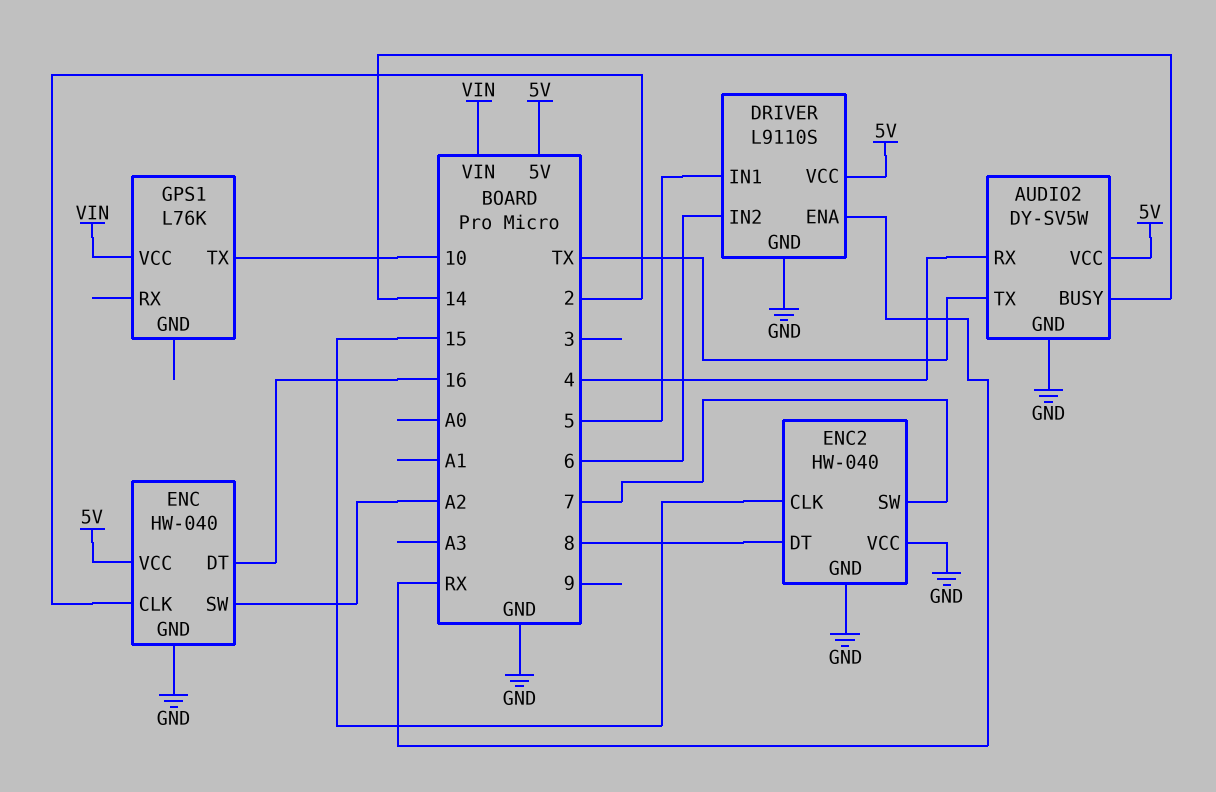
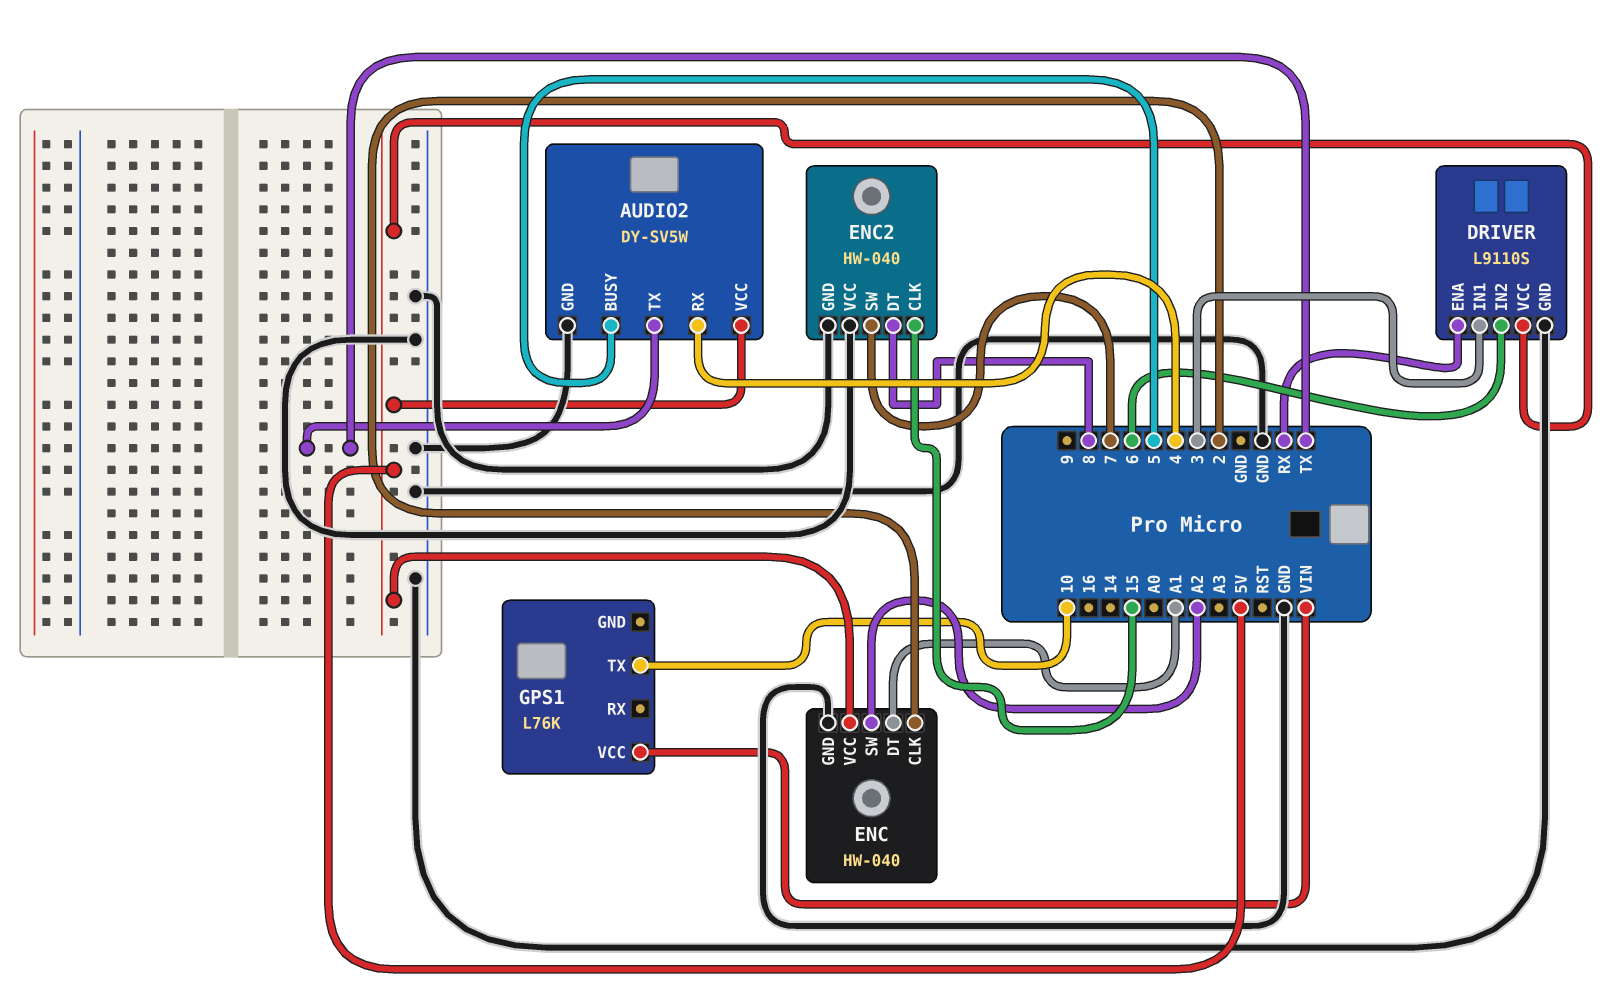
AUDIO2 pin BUSY: 14 -> 5
DRIVER pin IN1: 5 -> 3
ENC pin DT: 16 -> A1

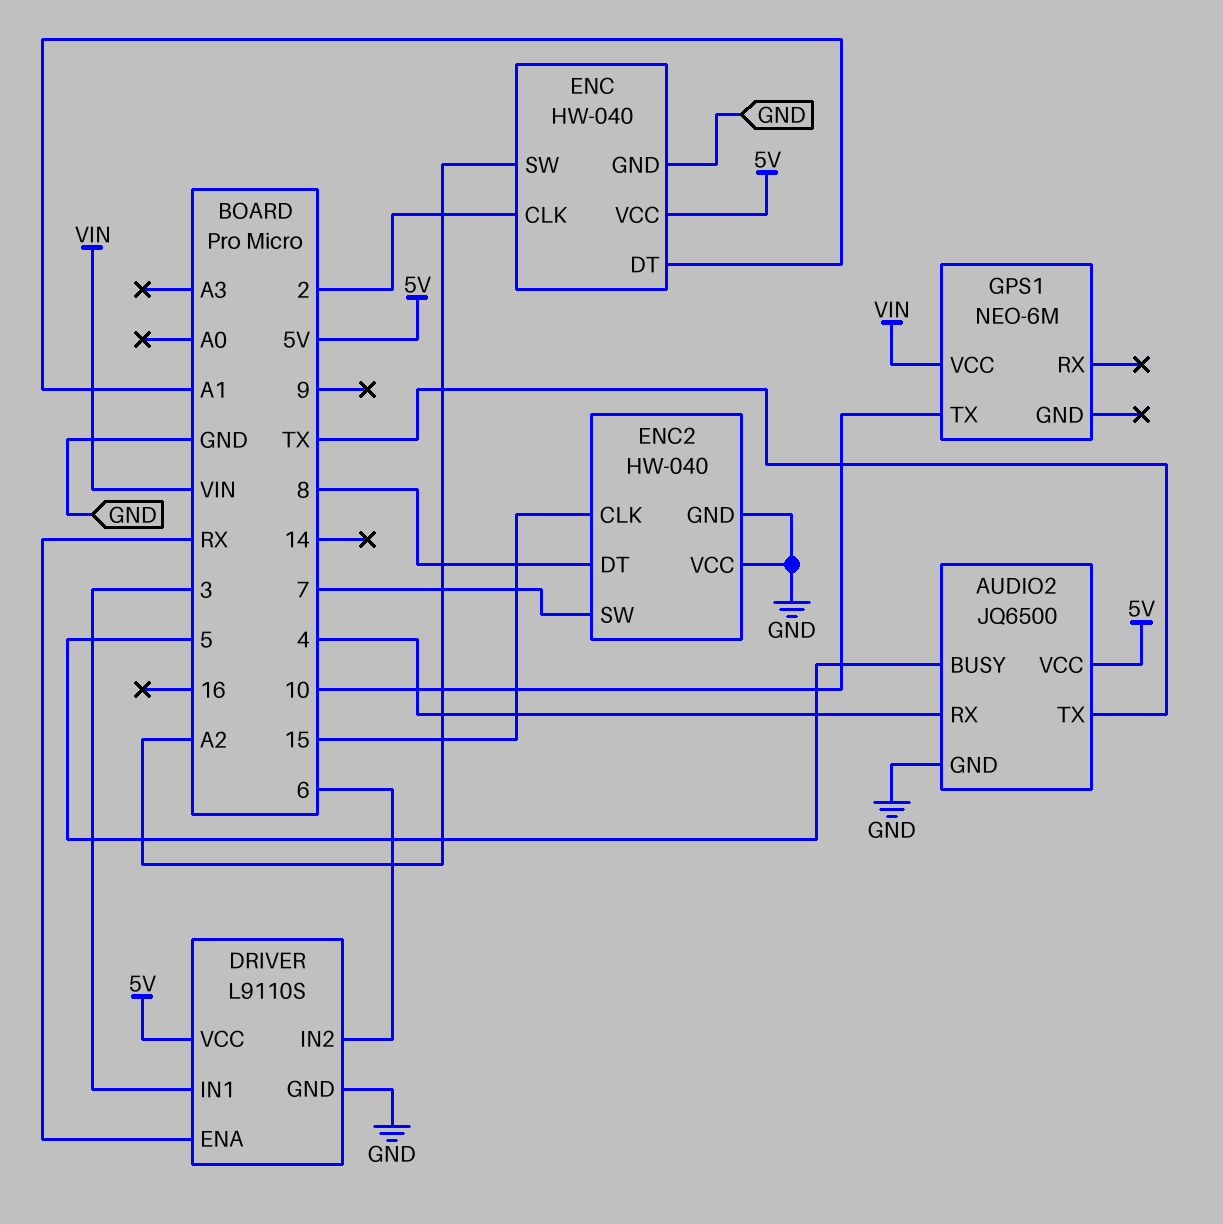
AUDIO2: DY-SV5W -> JQ6500
GPS1: L76K -> NEO-6M

